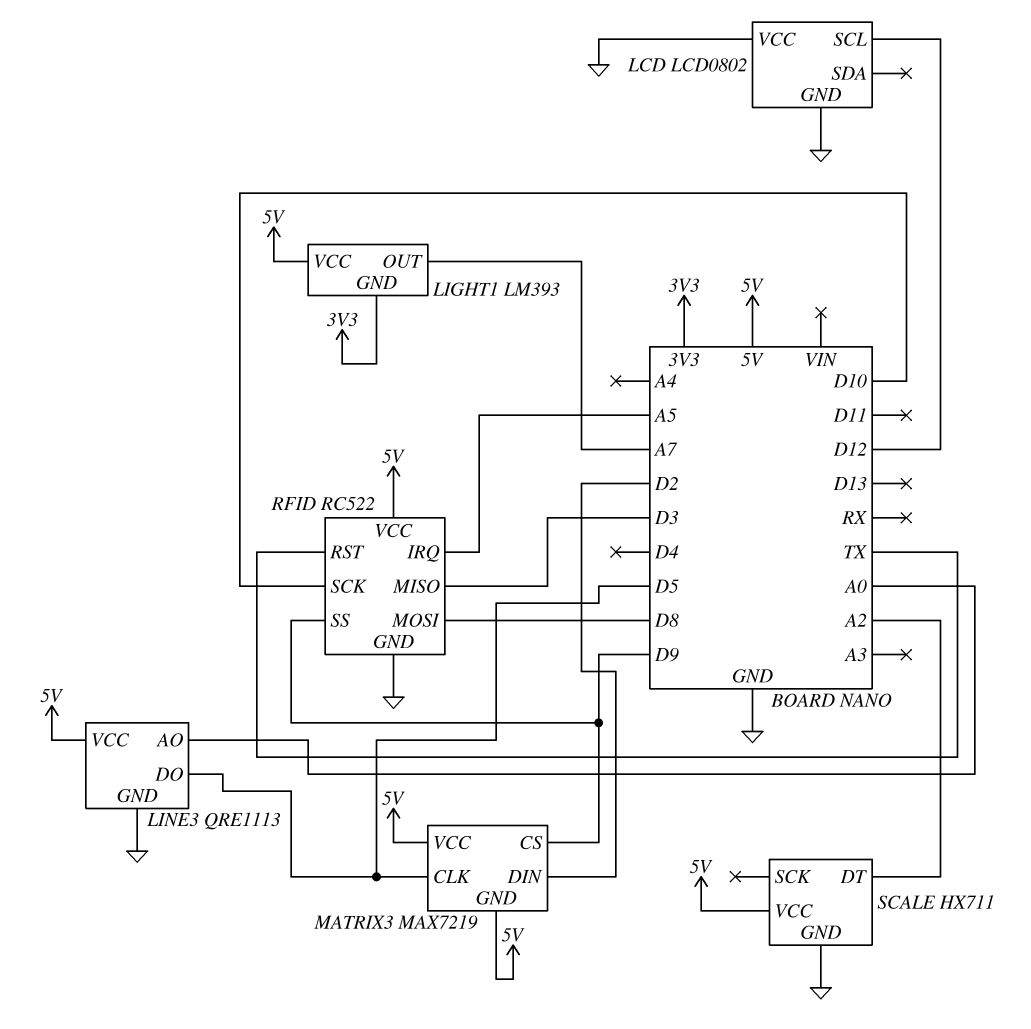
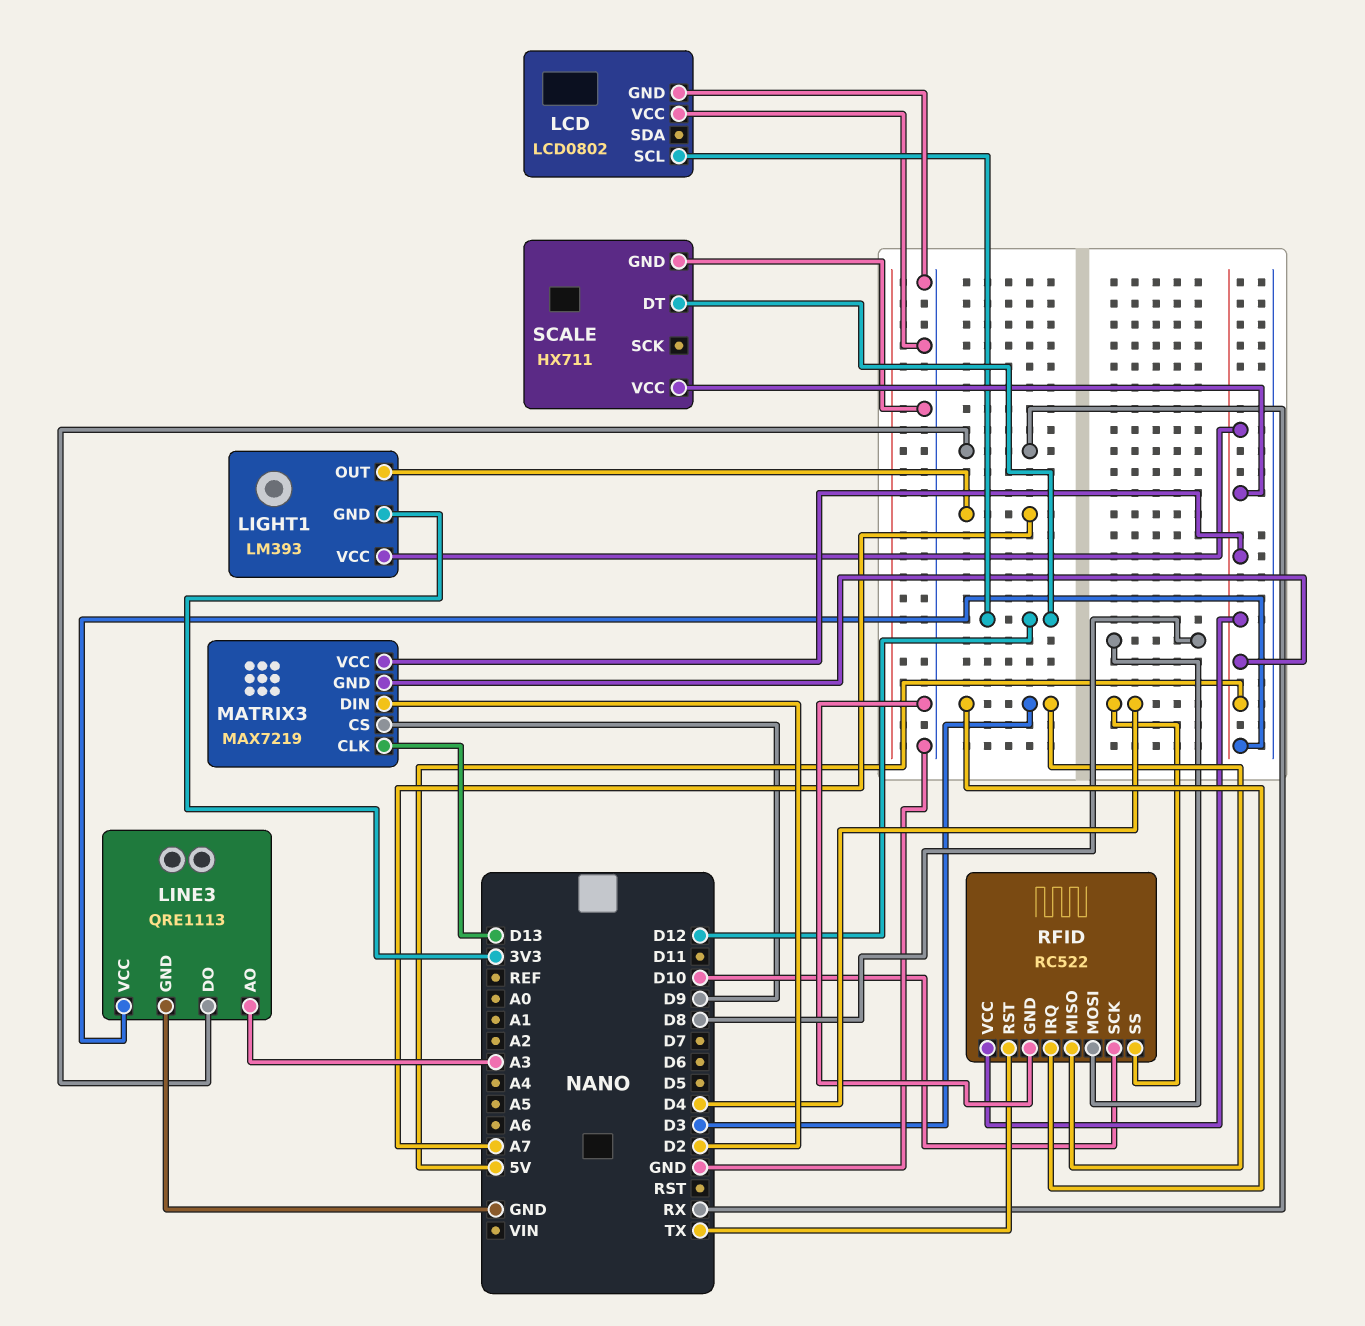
LINE3 pin AO: A0 -> A3
LINE3 pin DO: D5 -> RX
MATRIX3 pin CLK: D5 -> D13
RFID pin IRQ: A5 -> D3
RFID pin SS: D9 -> D4
SCALE pin DT: A2 -> D12

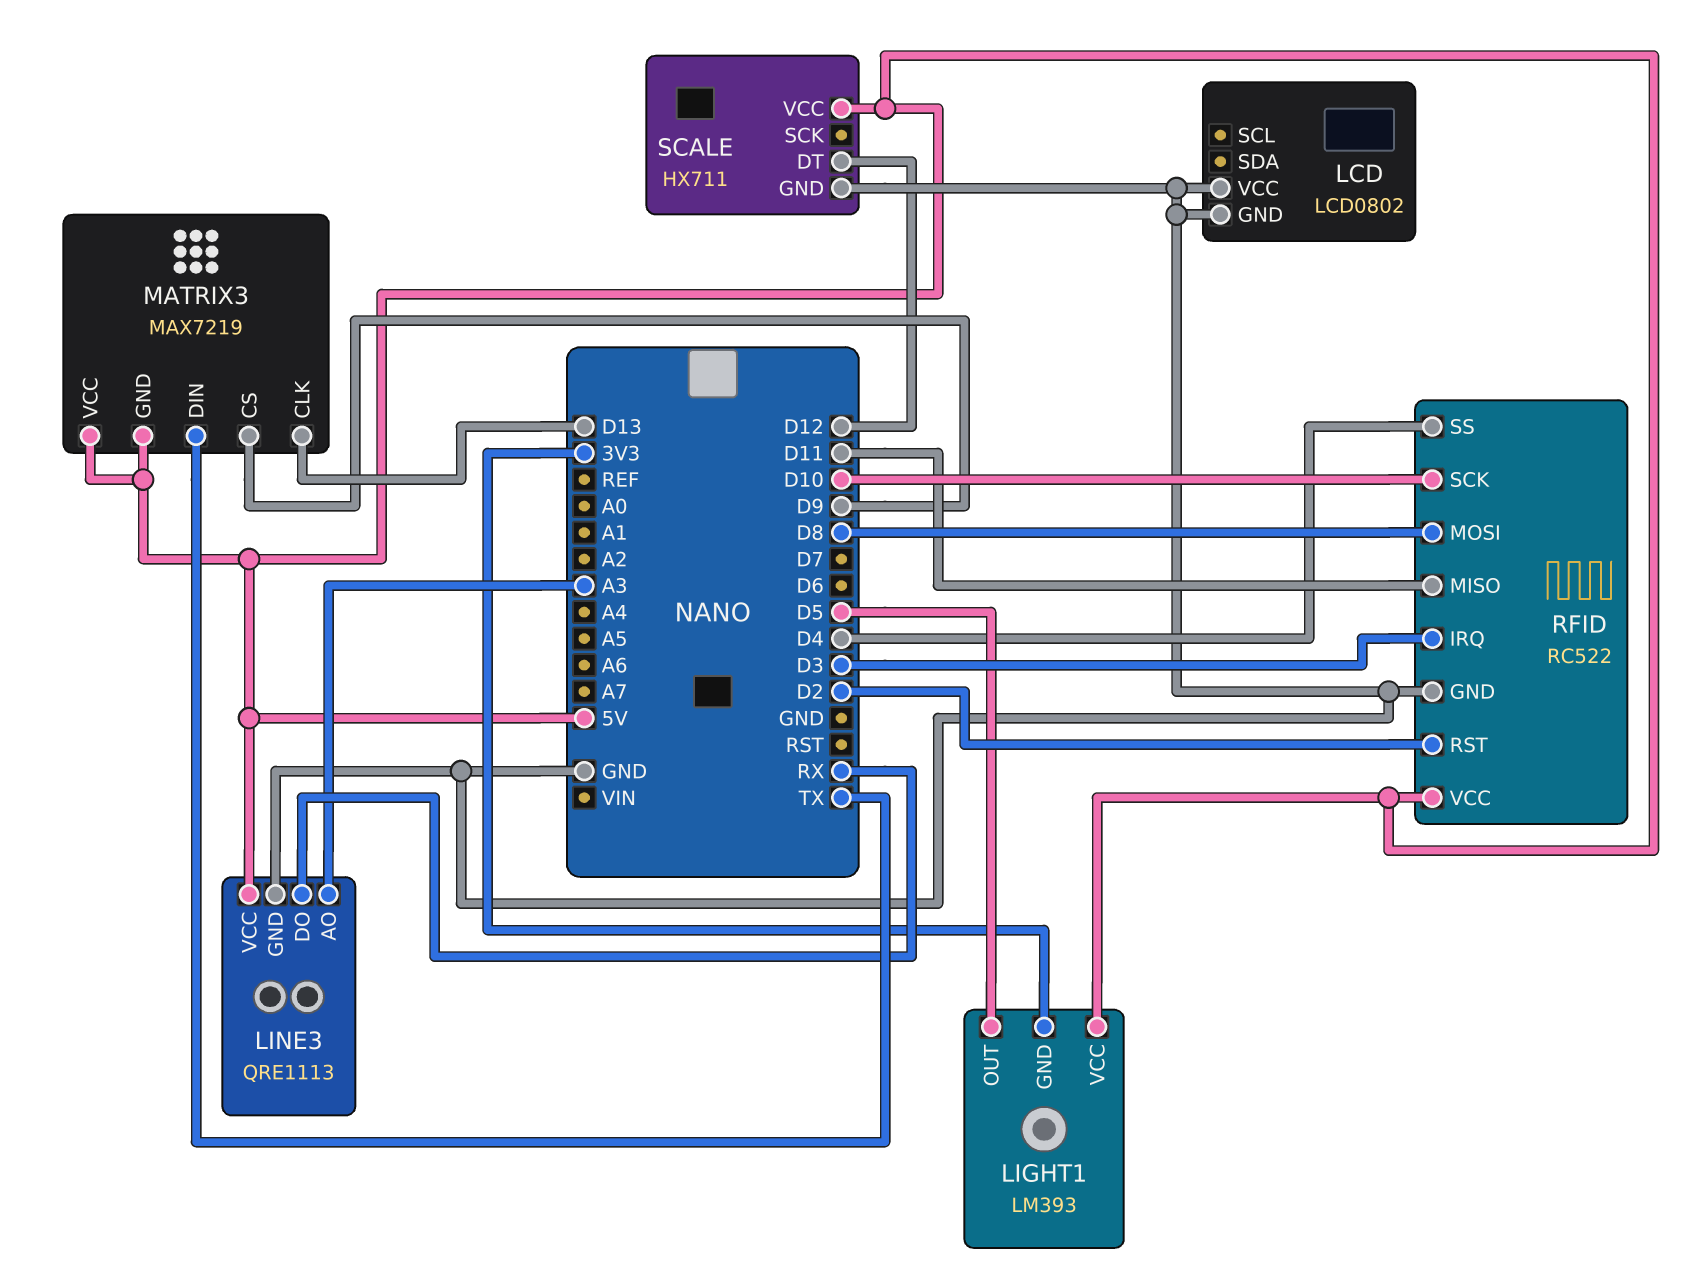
LCD pin SCL: D12 -> none
LIGHT1 pin OUT: A7 -> D5
MATRIX3 pin DIN: D2 -> TX
RFID pin MISO: D3 -> D11
RFID pin RST: TX -> D2

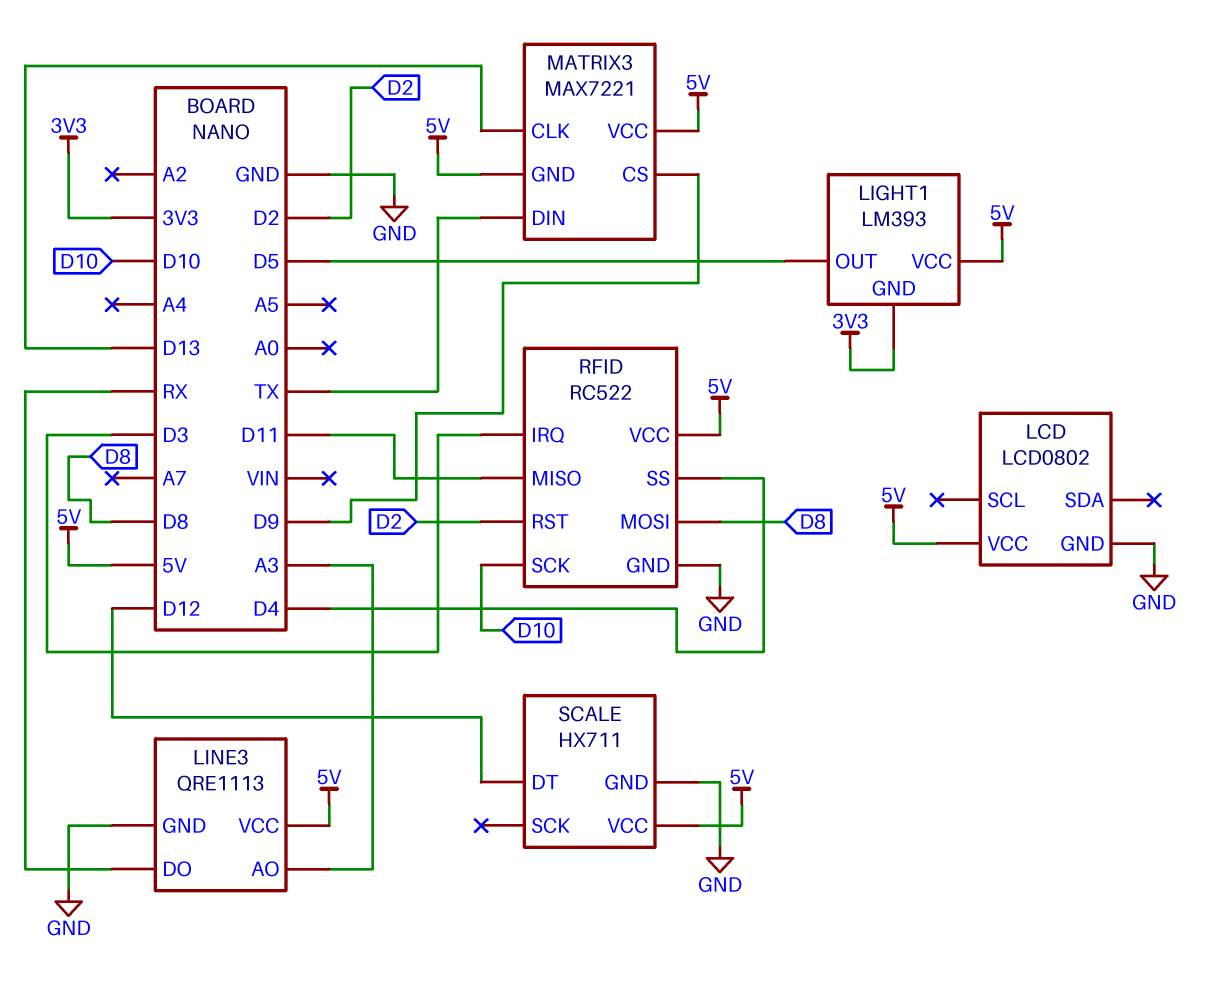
LCD pin VCC: GND -> 5V
MATRIX3: MAX7219 -> MAX7221

